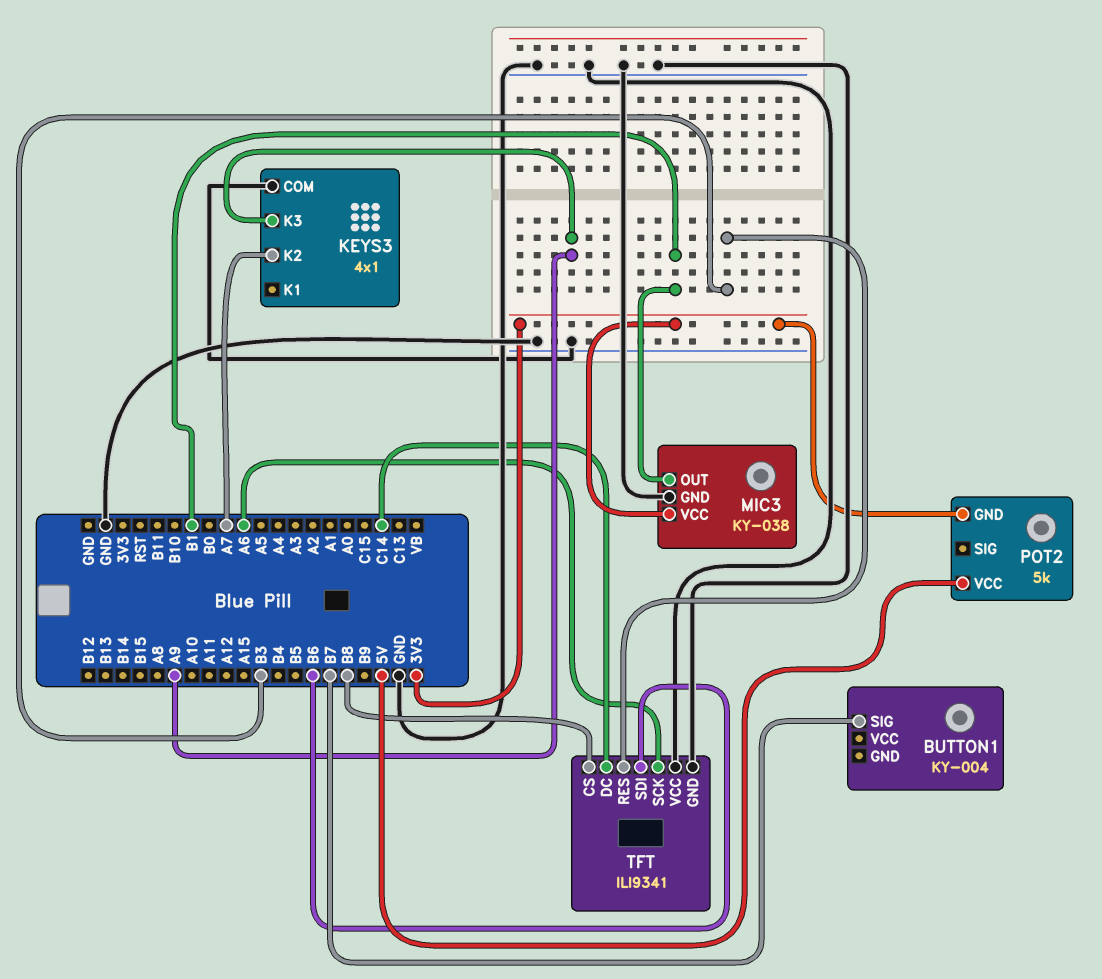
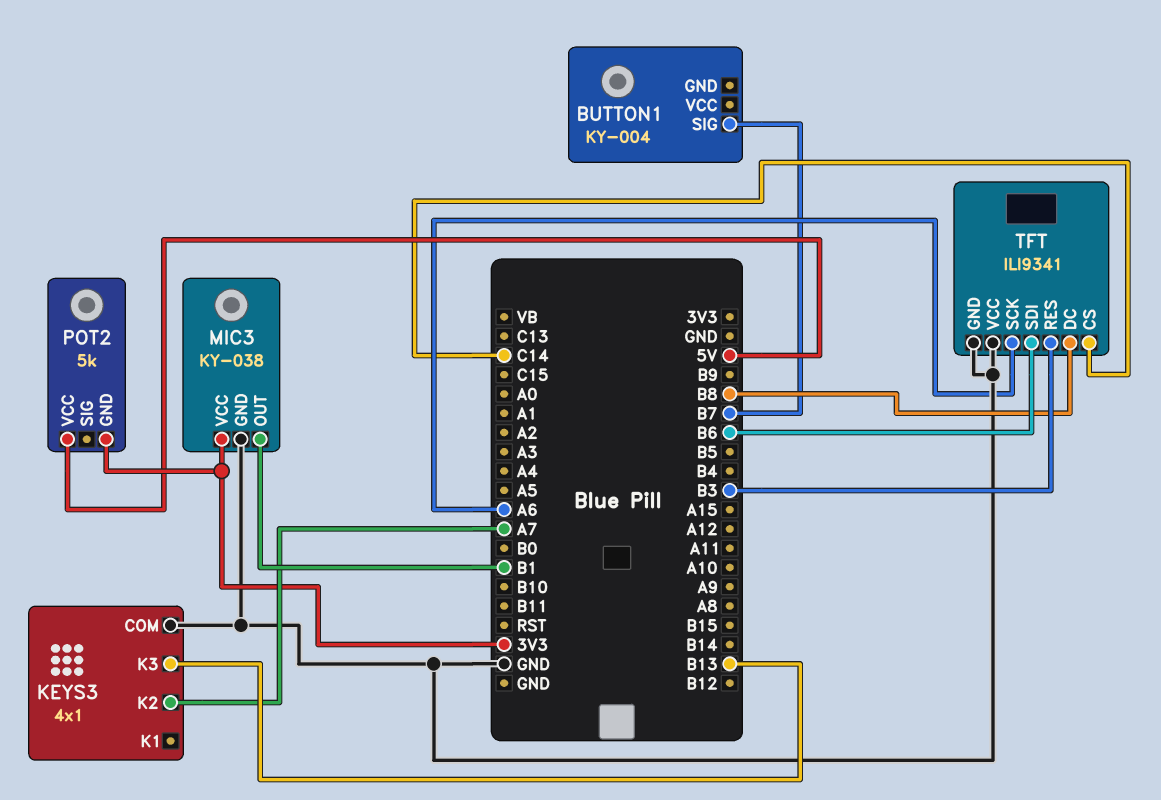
KEYS3 pin K3: A9 -> B13
TFT pin CS: B8 -> C14
TFT pin DC: C14 -> B8

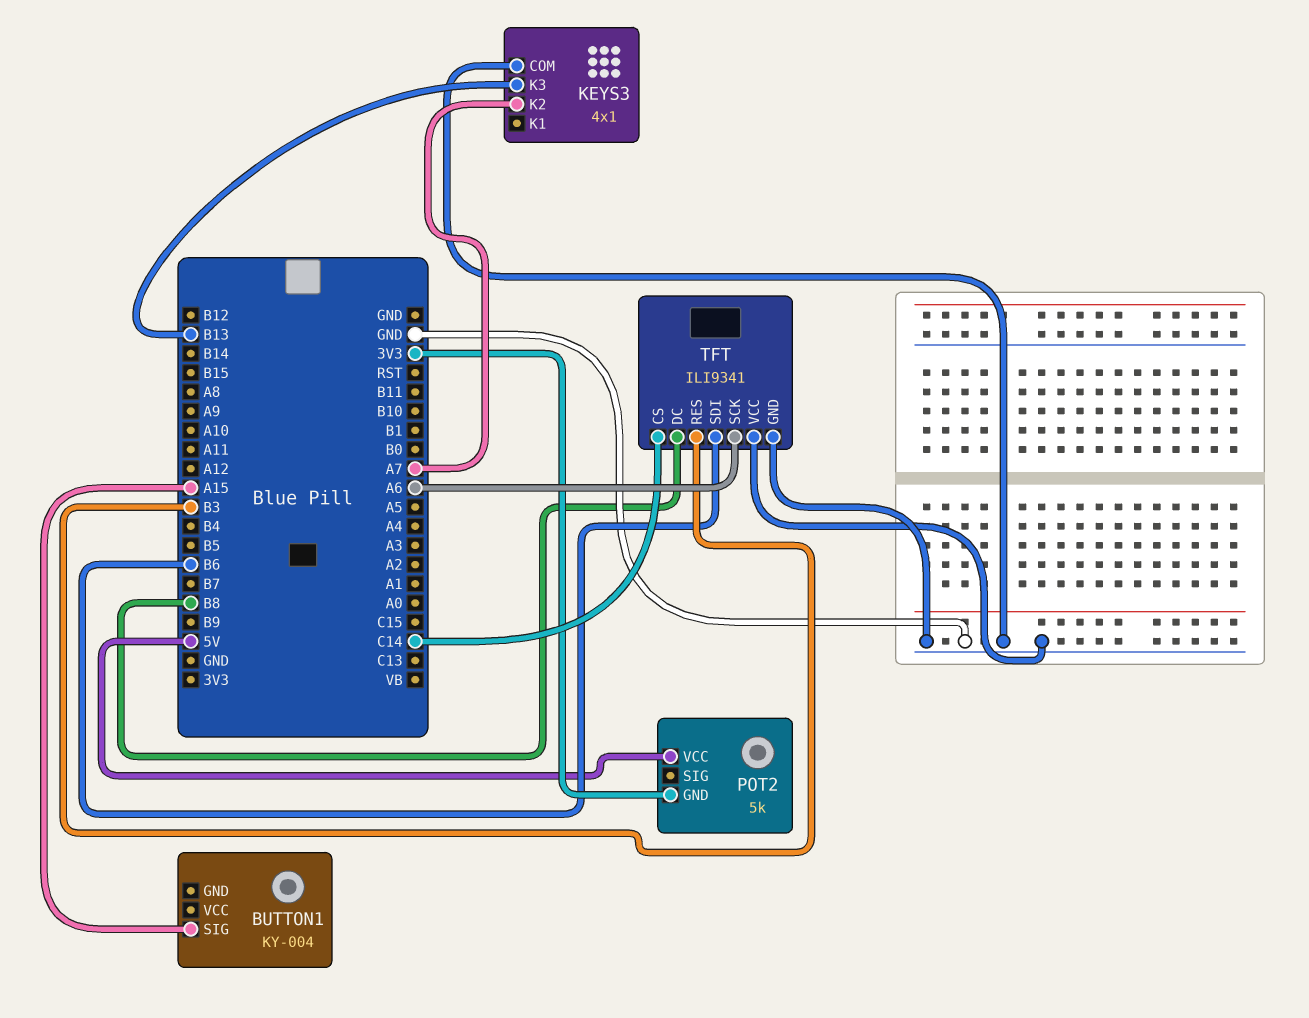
BUTTON1 pin SIG: B7 -> A15
MIC3: KY-038 -> none
MIC3 pin GND: GND -> none
MIC3 pin OUT: B1 -> none
MIC3 pin VCC: 3V3 -> none

